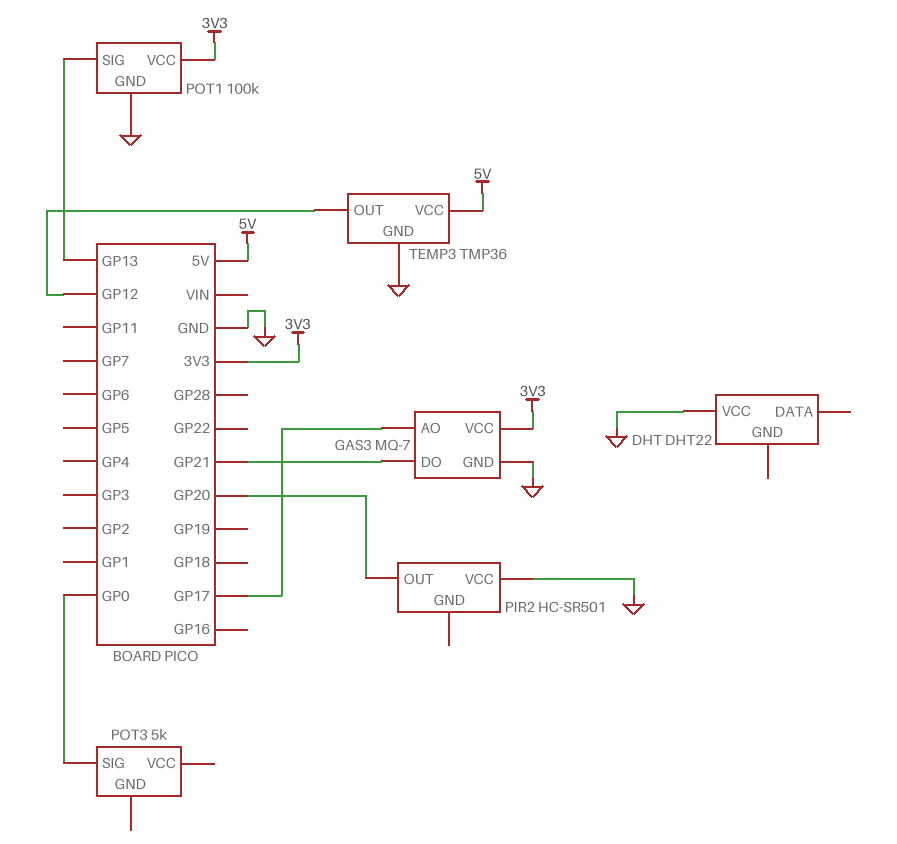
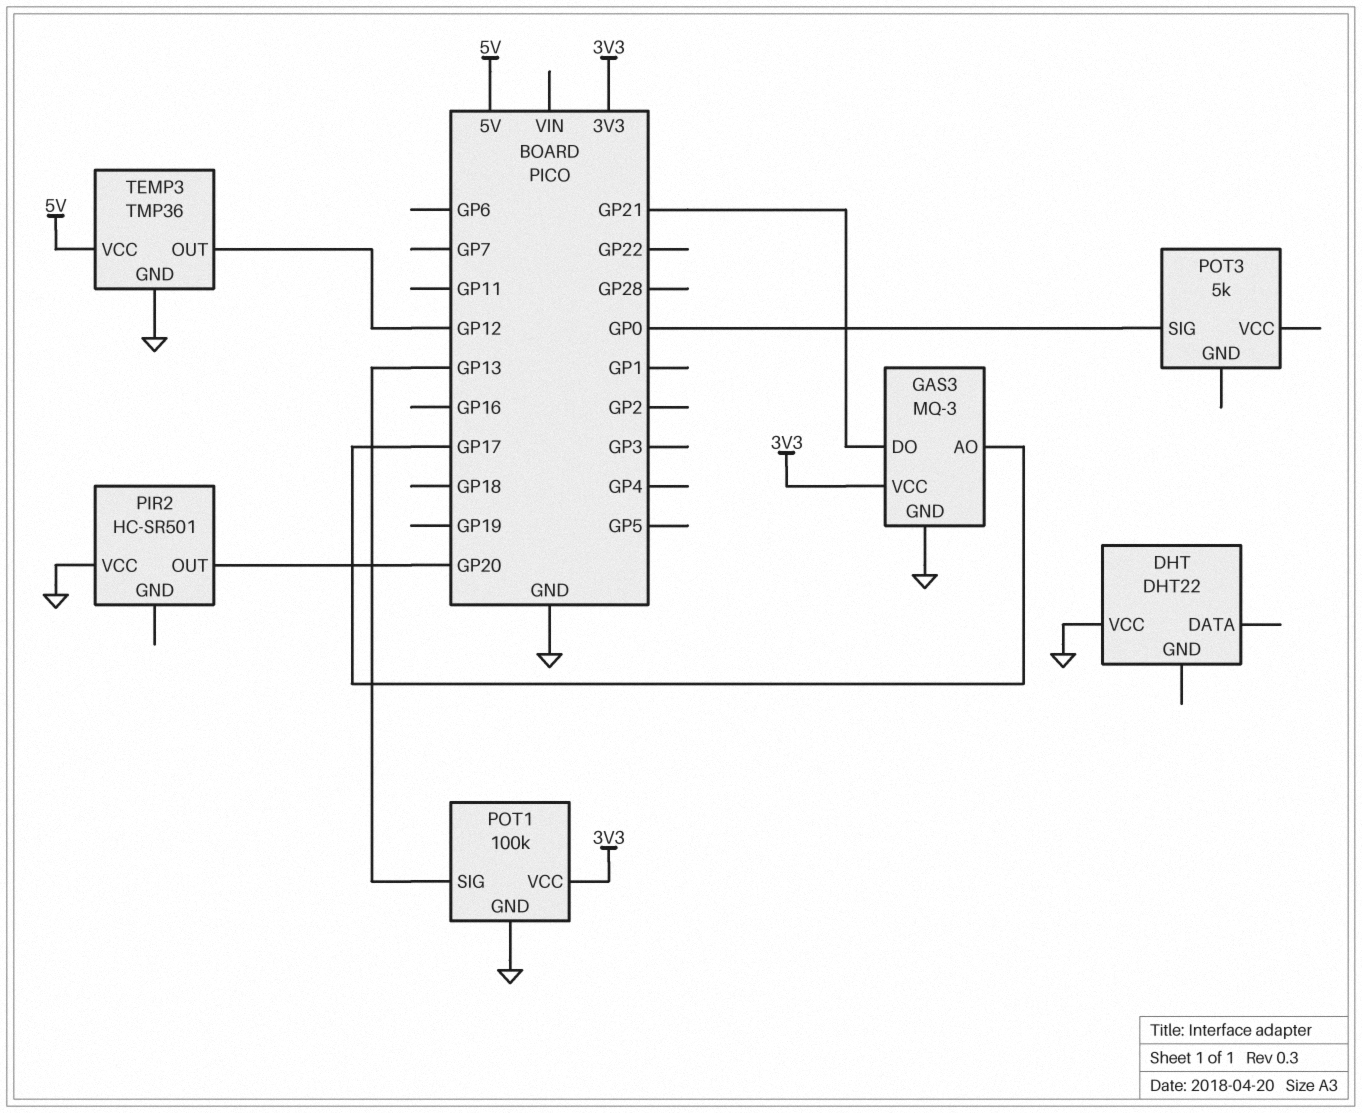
GAS3: MQ-7 -> MQ-3

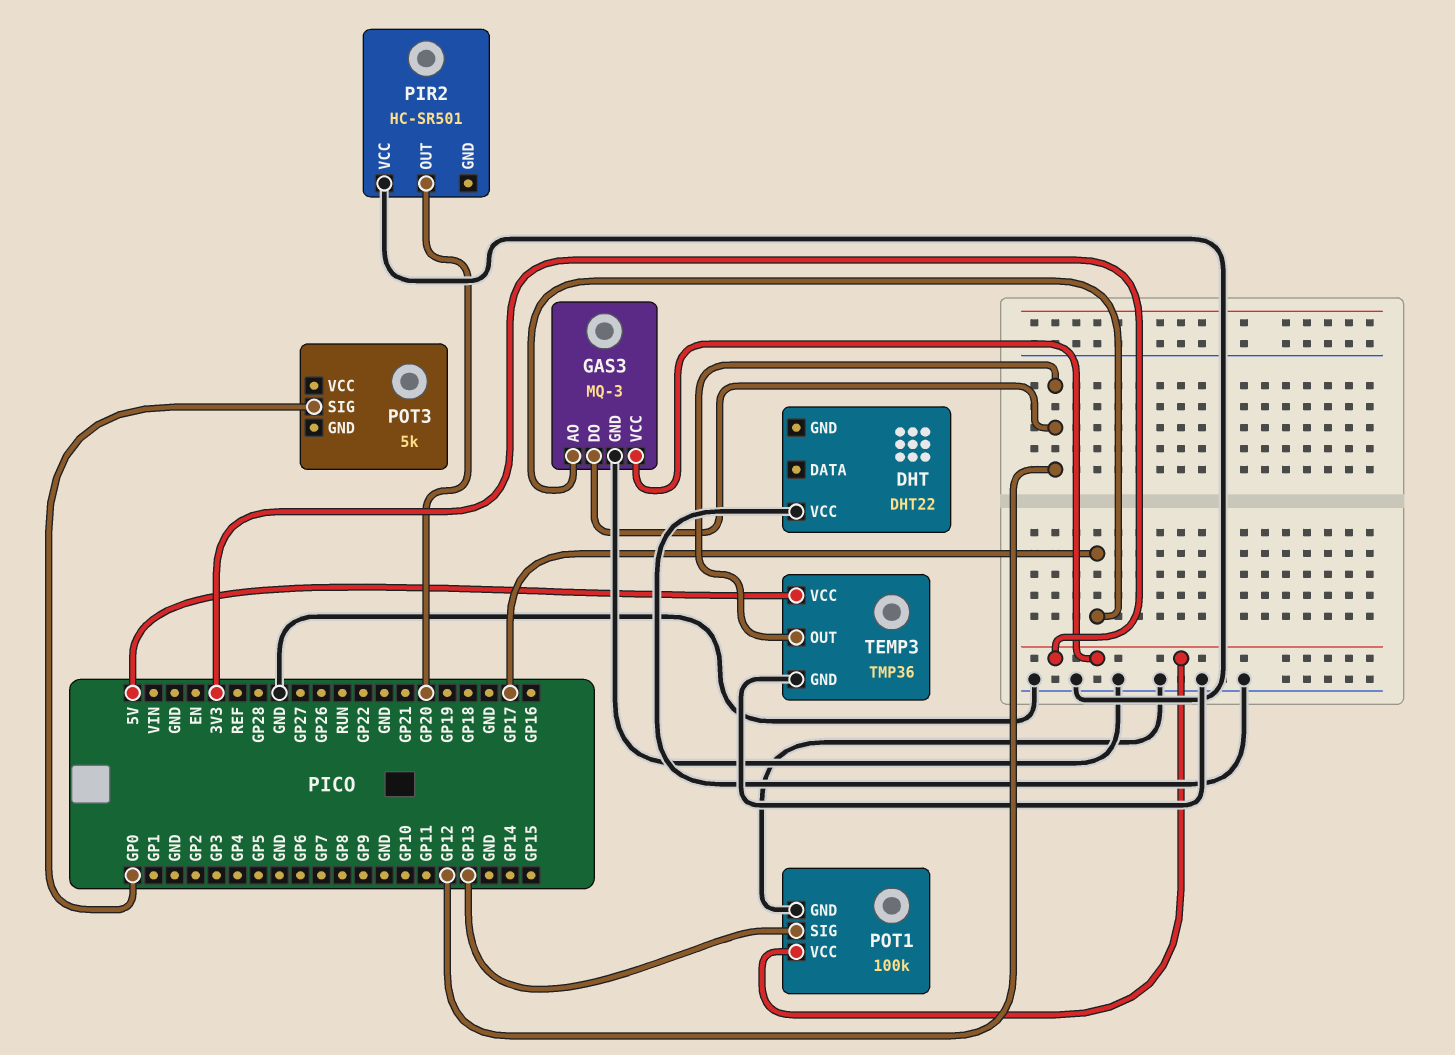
GAS3 pin DO: GP21 -> GP12

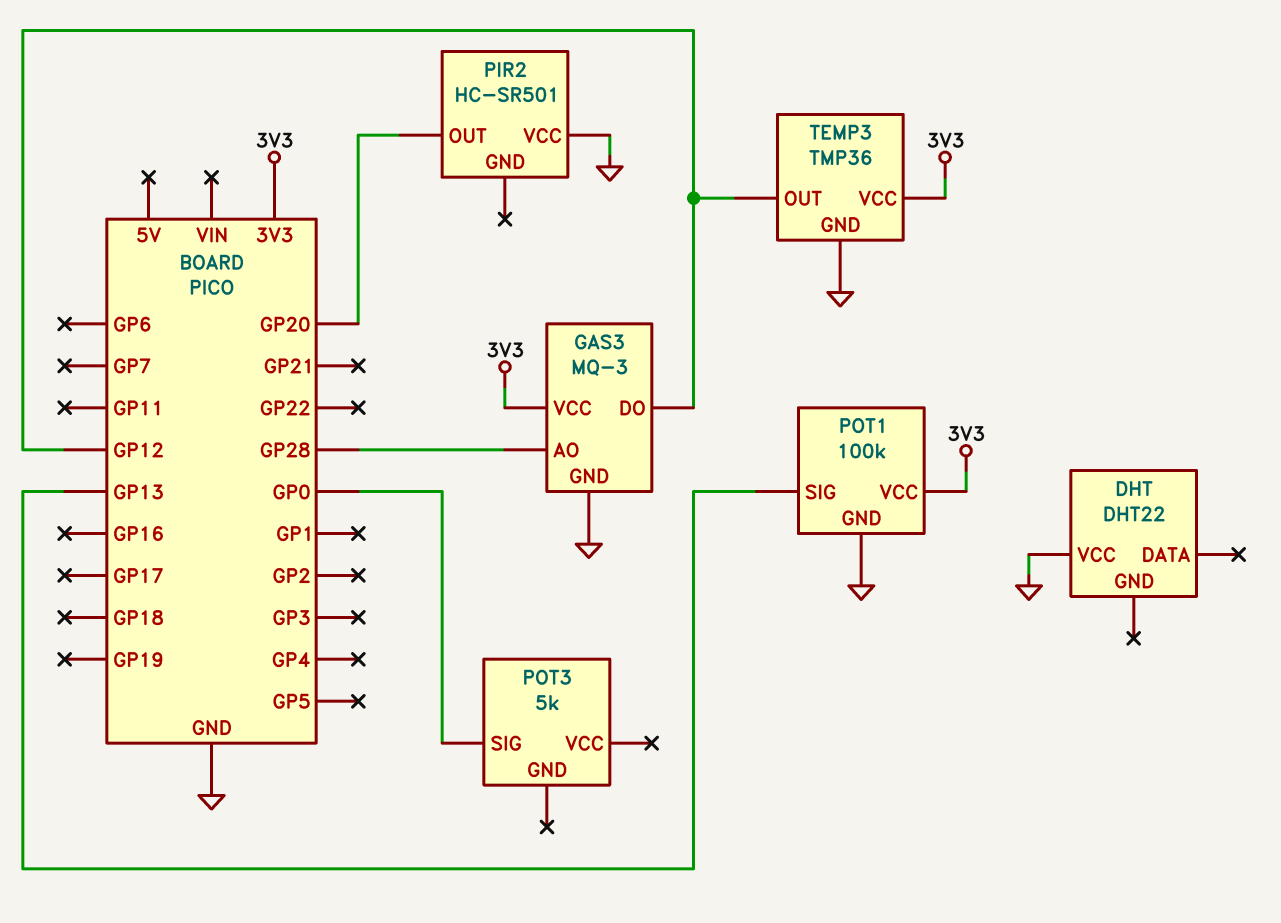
GAS3 pin AO: GP17 -> GP28
TEMP3 pin VCC: 5V -> 3V3

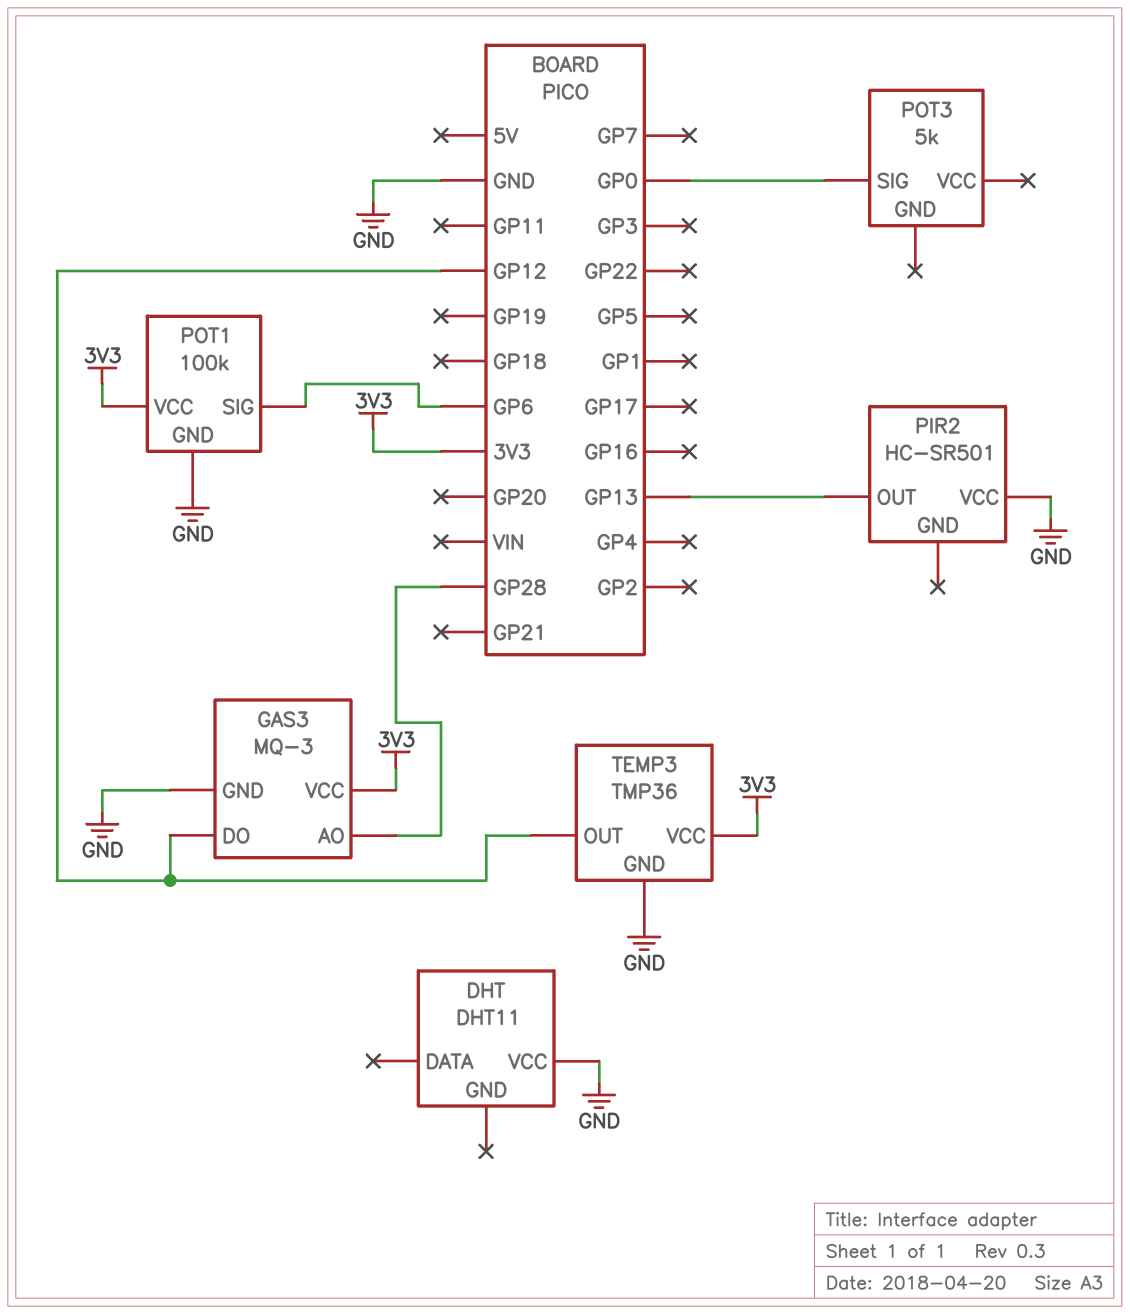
DHT: DHT22 -> DHT11
PIR2 pin OUT: GP20 -> GP13
POT1 pin SIG: GP13 -> GP6

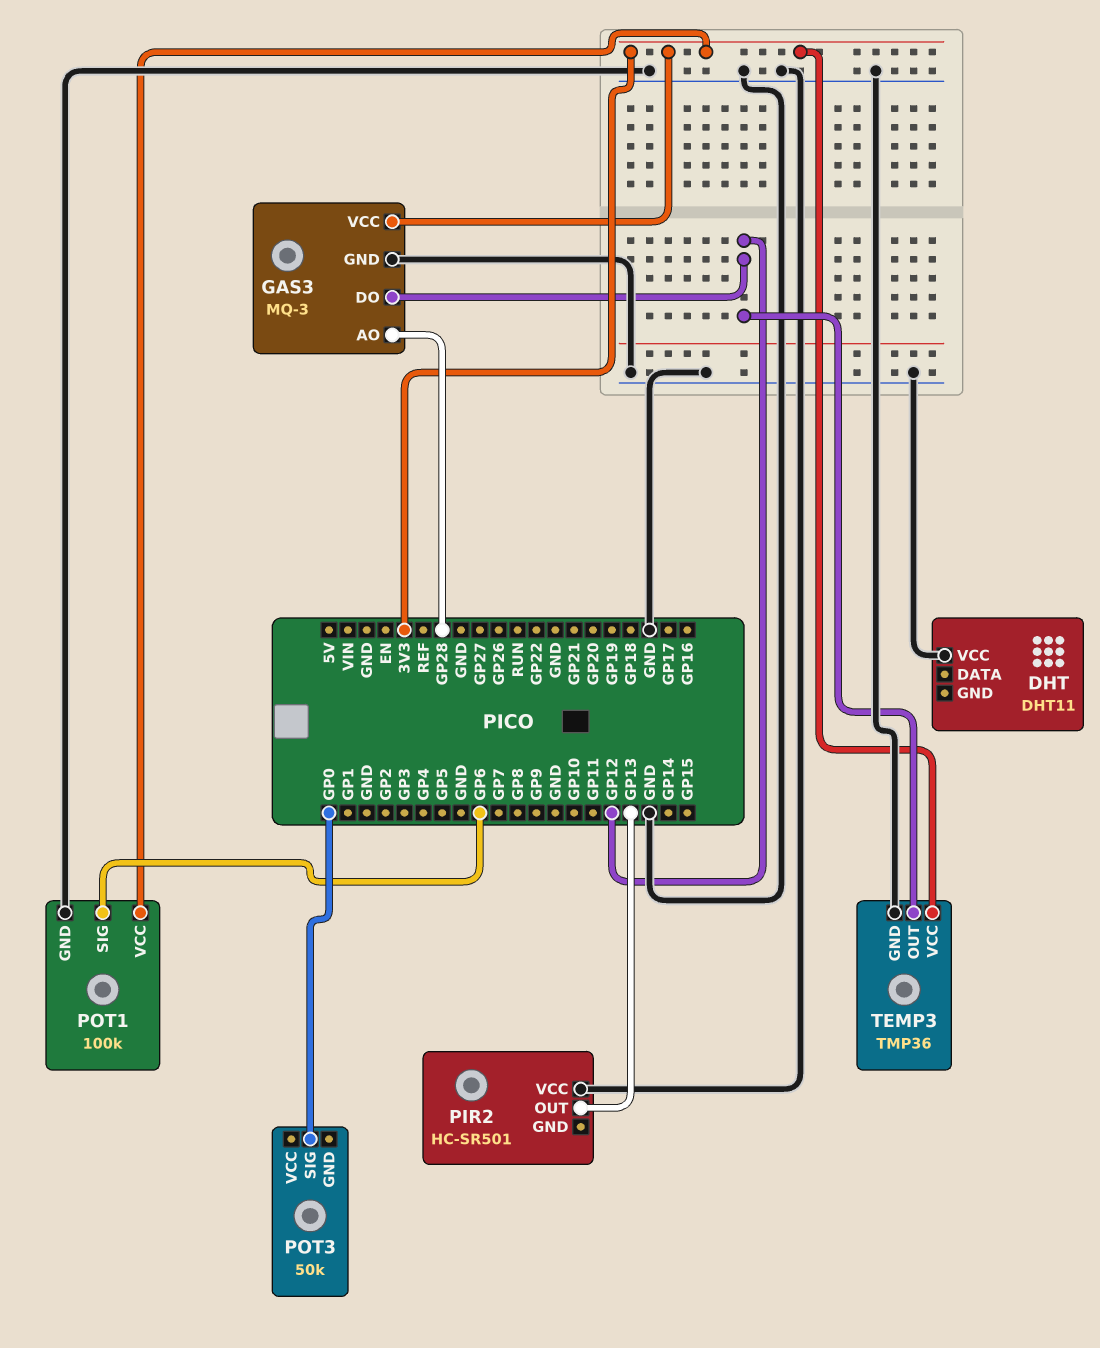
POT3: 5k -> 50k

